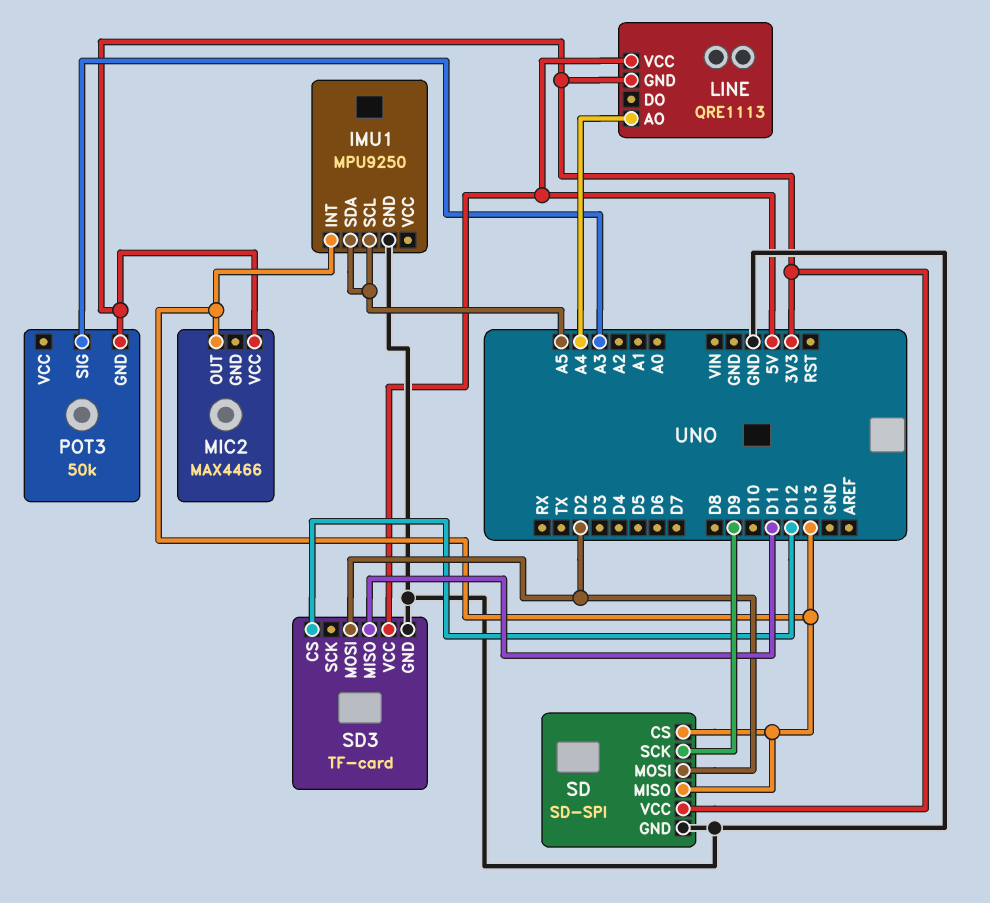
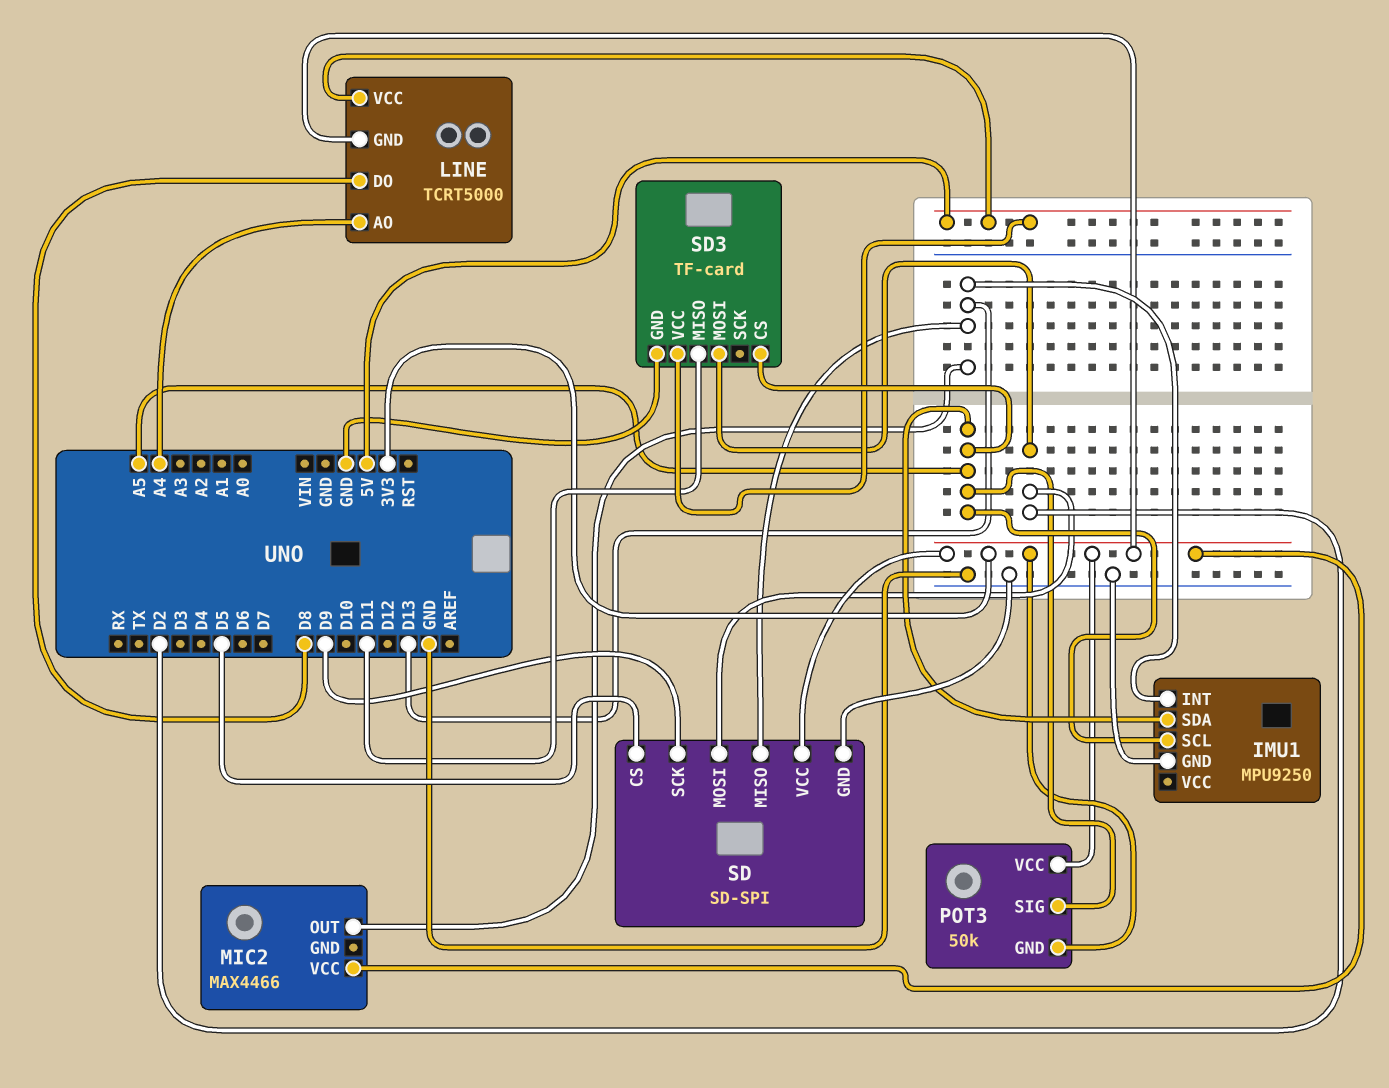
LINE: QRE1113 -> TCRT5000
LINE pin DO: none -> D8
POT3 pin SIG: A3 -> A5
POT3 pin VCC: none -> 3V3
SD pin CS: D13 -> D5
SD3 pin CS: D12 -> A5

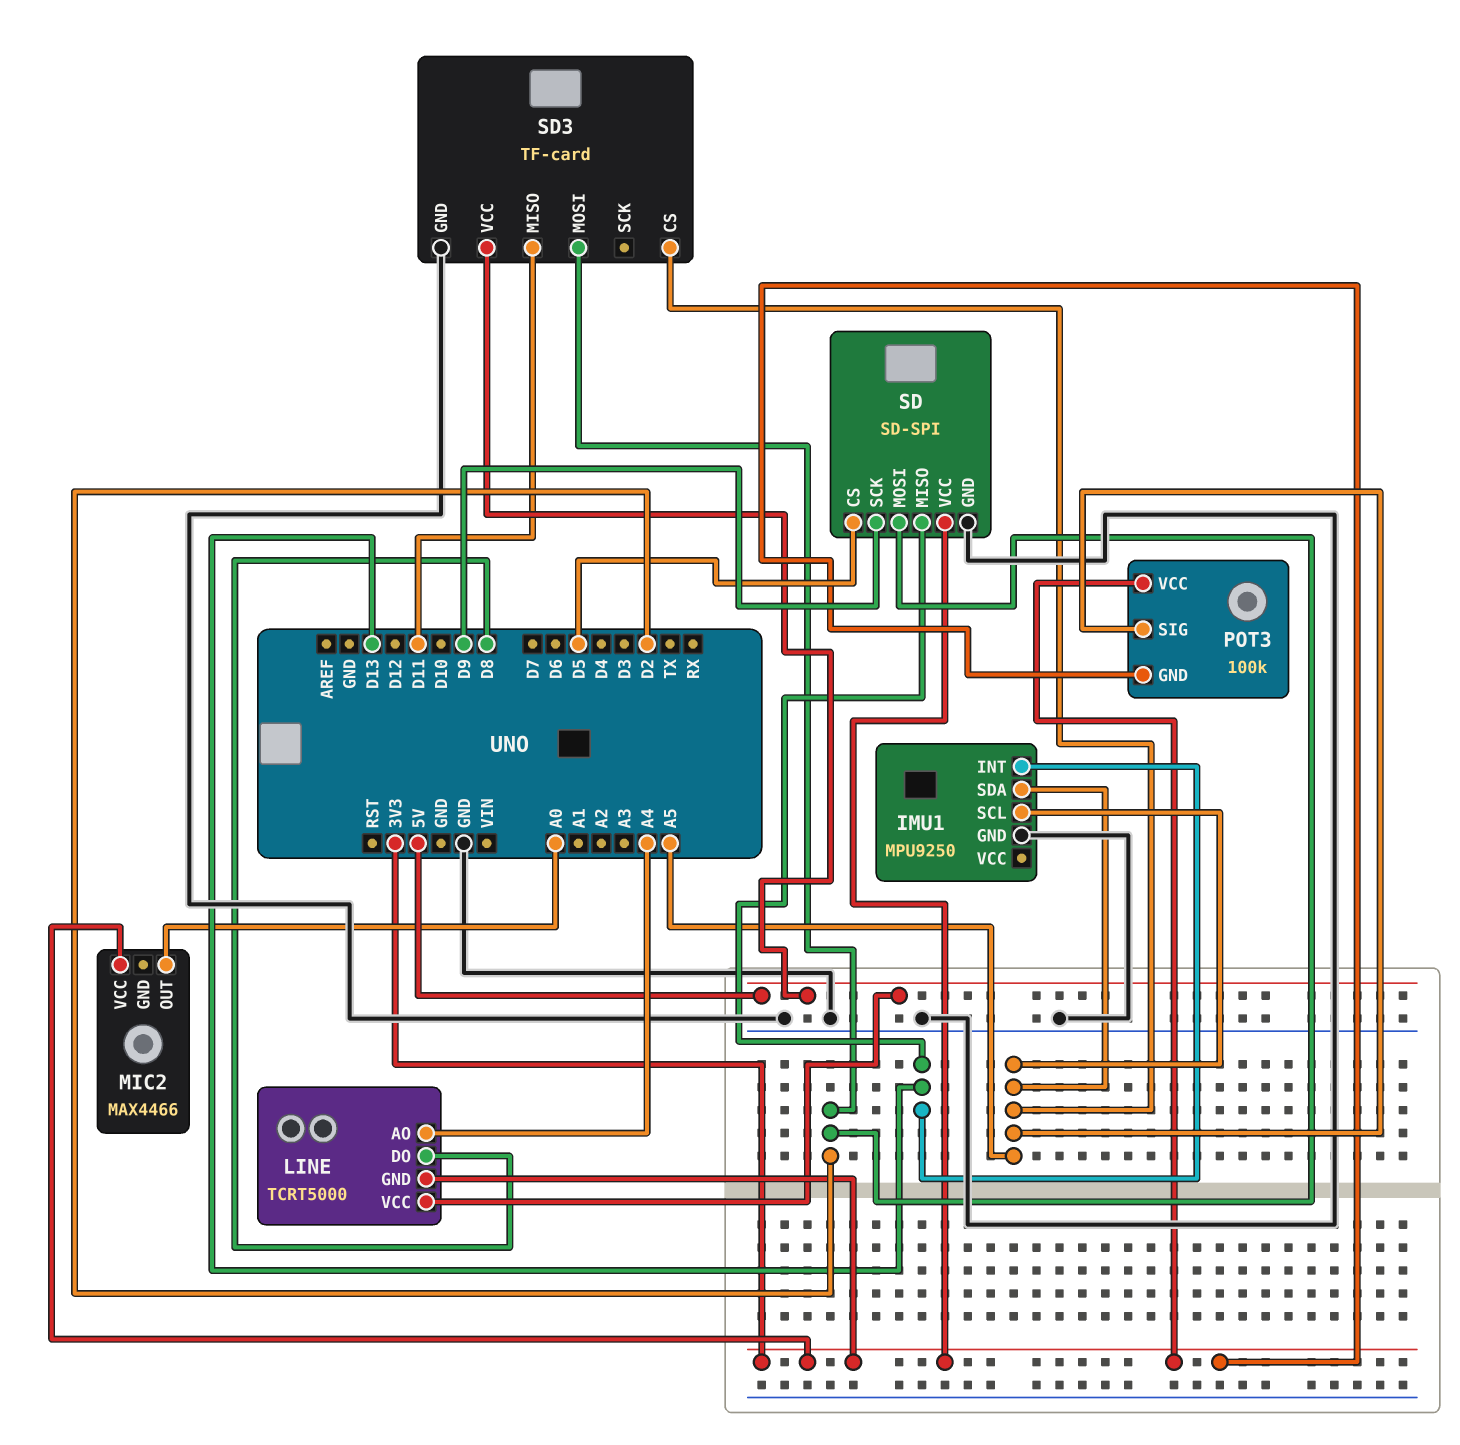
MIC2 pin OUT: D13 -> A0
POT3: 50k -> 100k

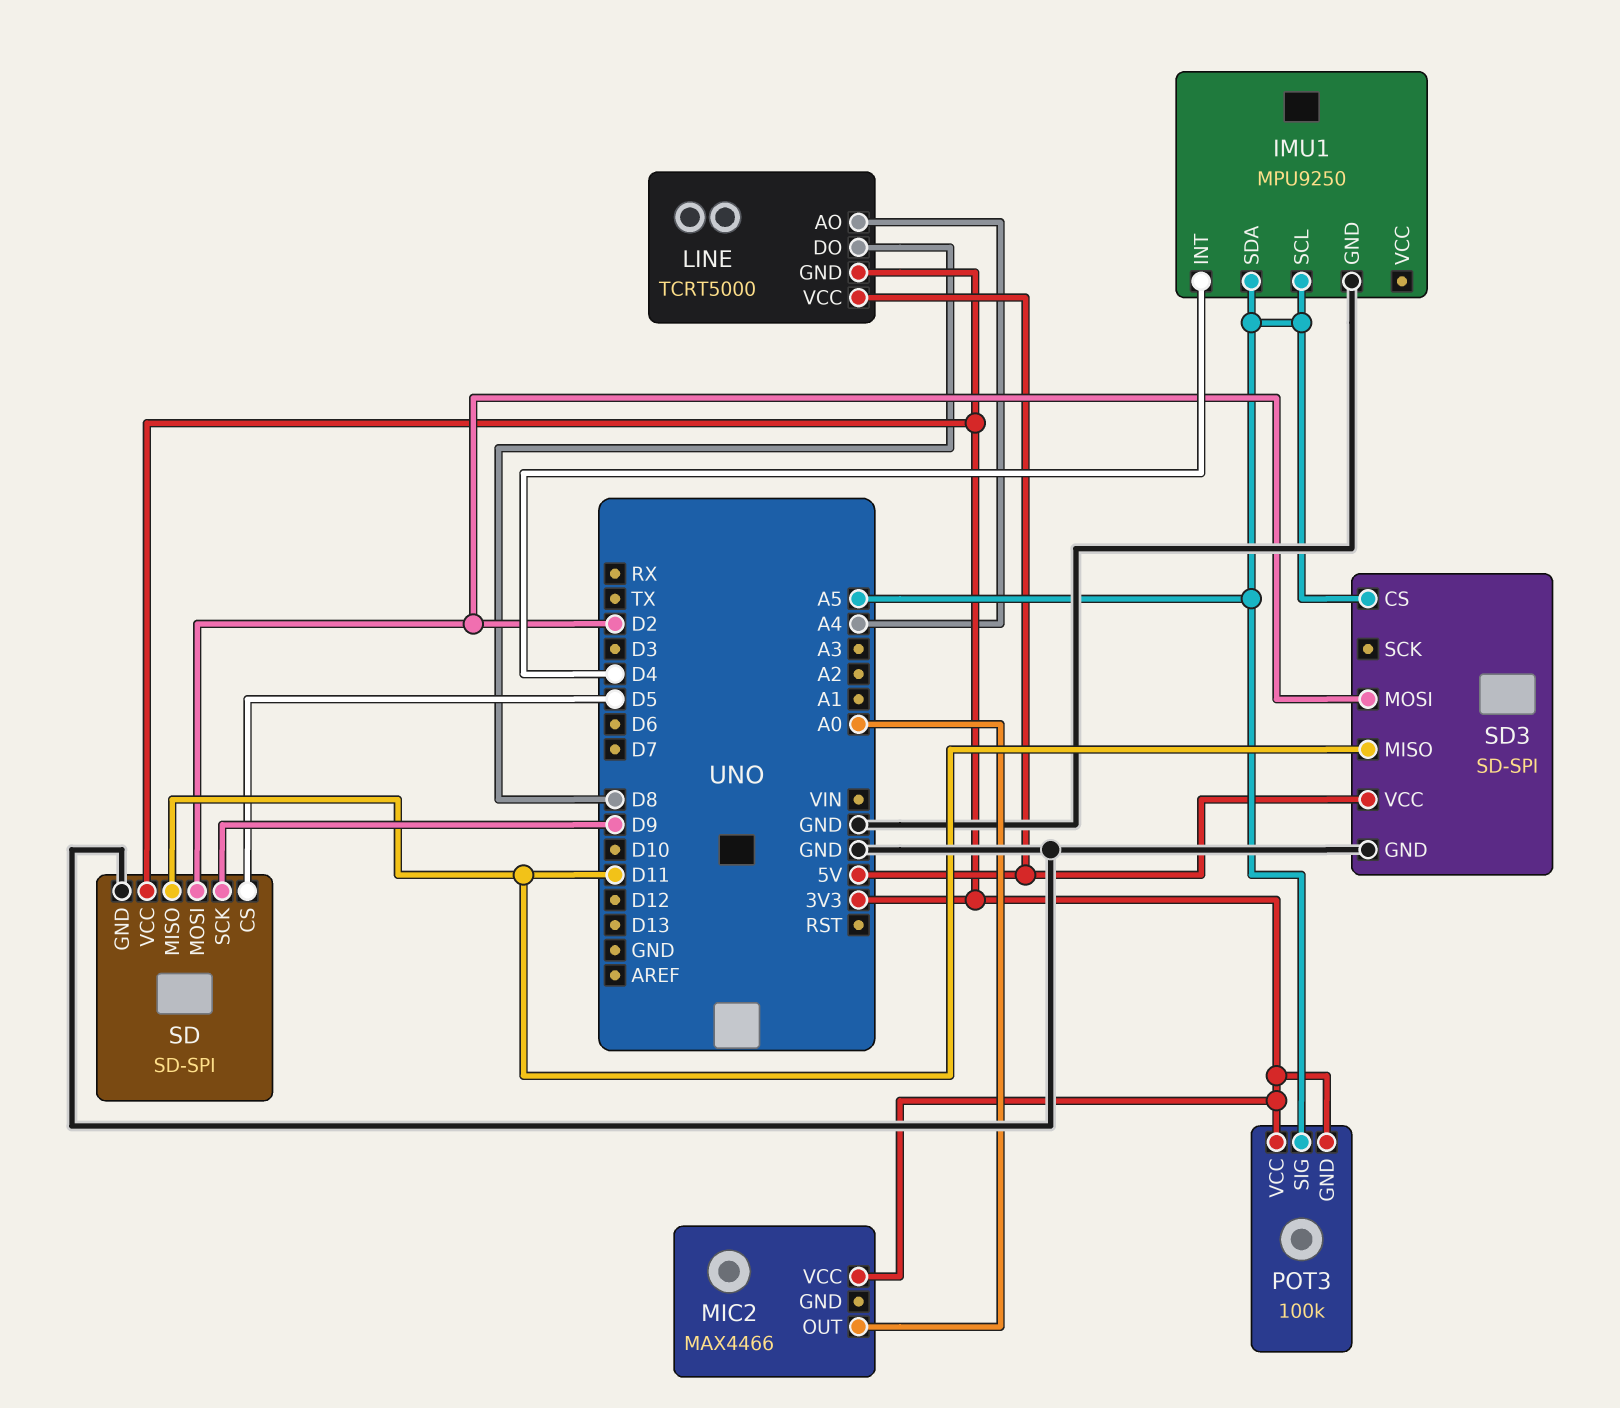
IMU1 pin INT: D13 -> D4
SD pin MISO: D13 -> D11
SD3: TF-card -> SD-SPI

